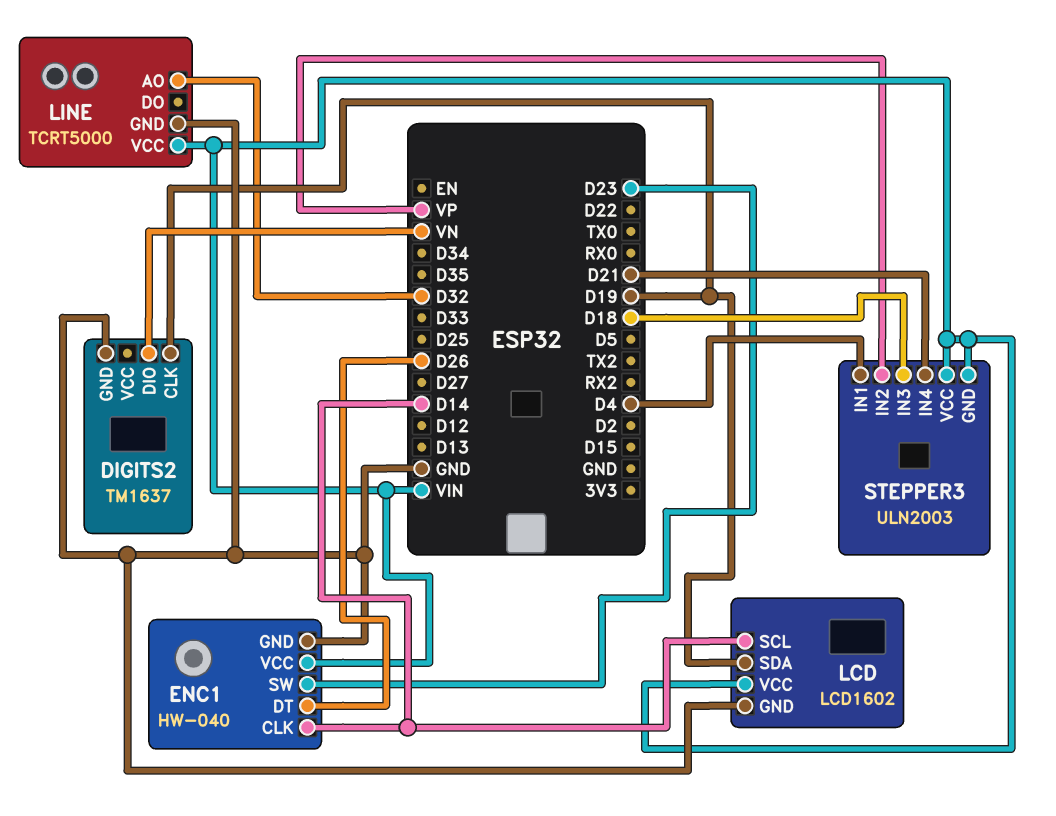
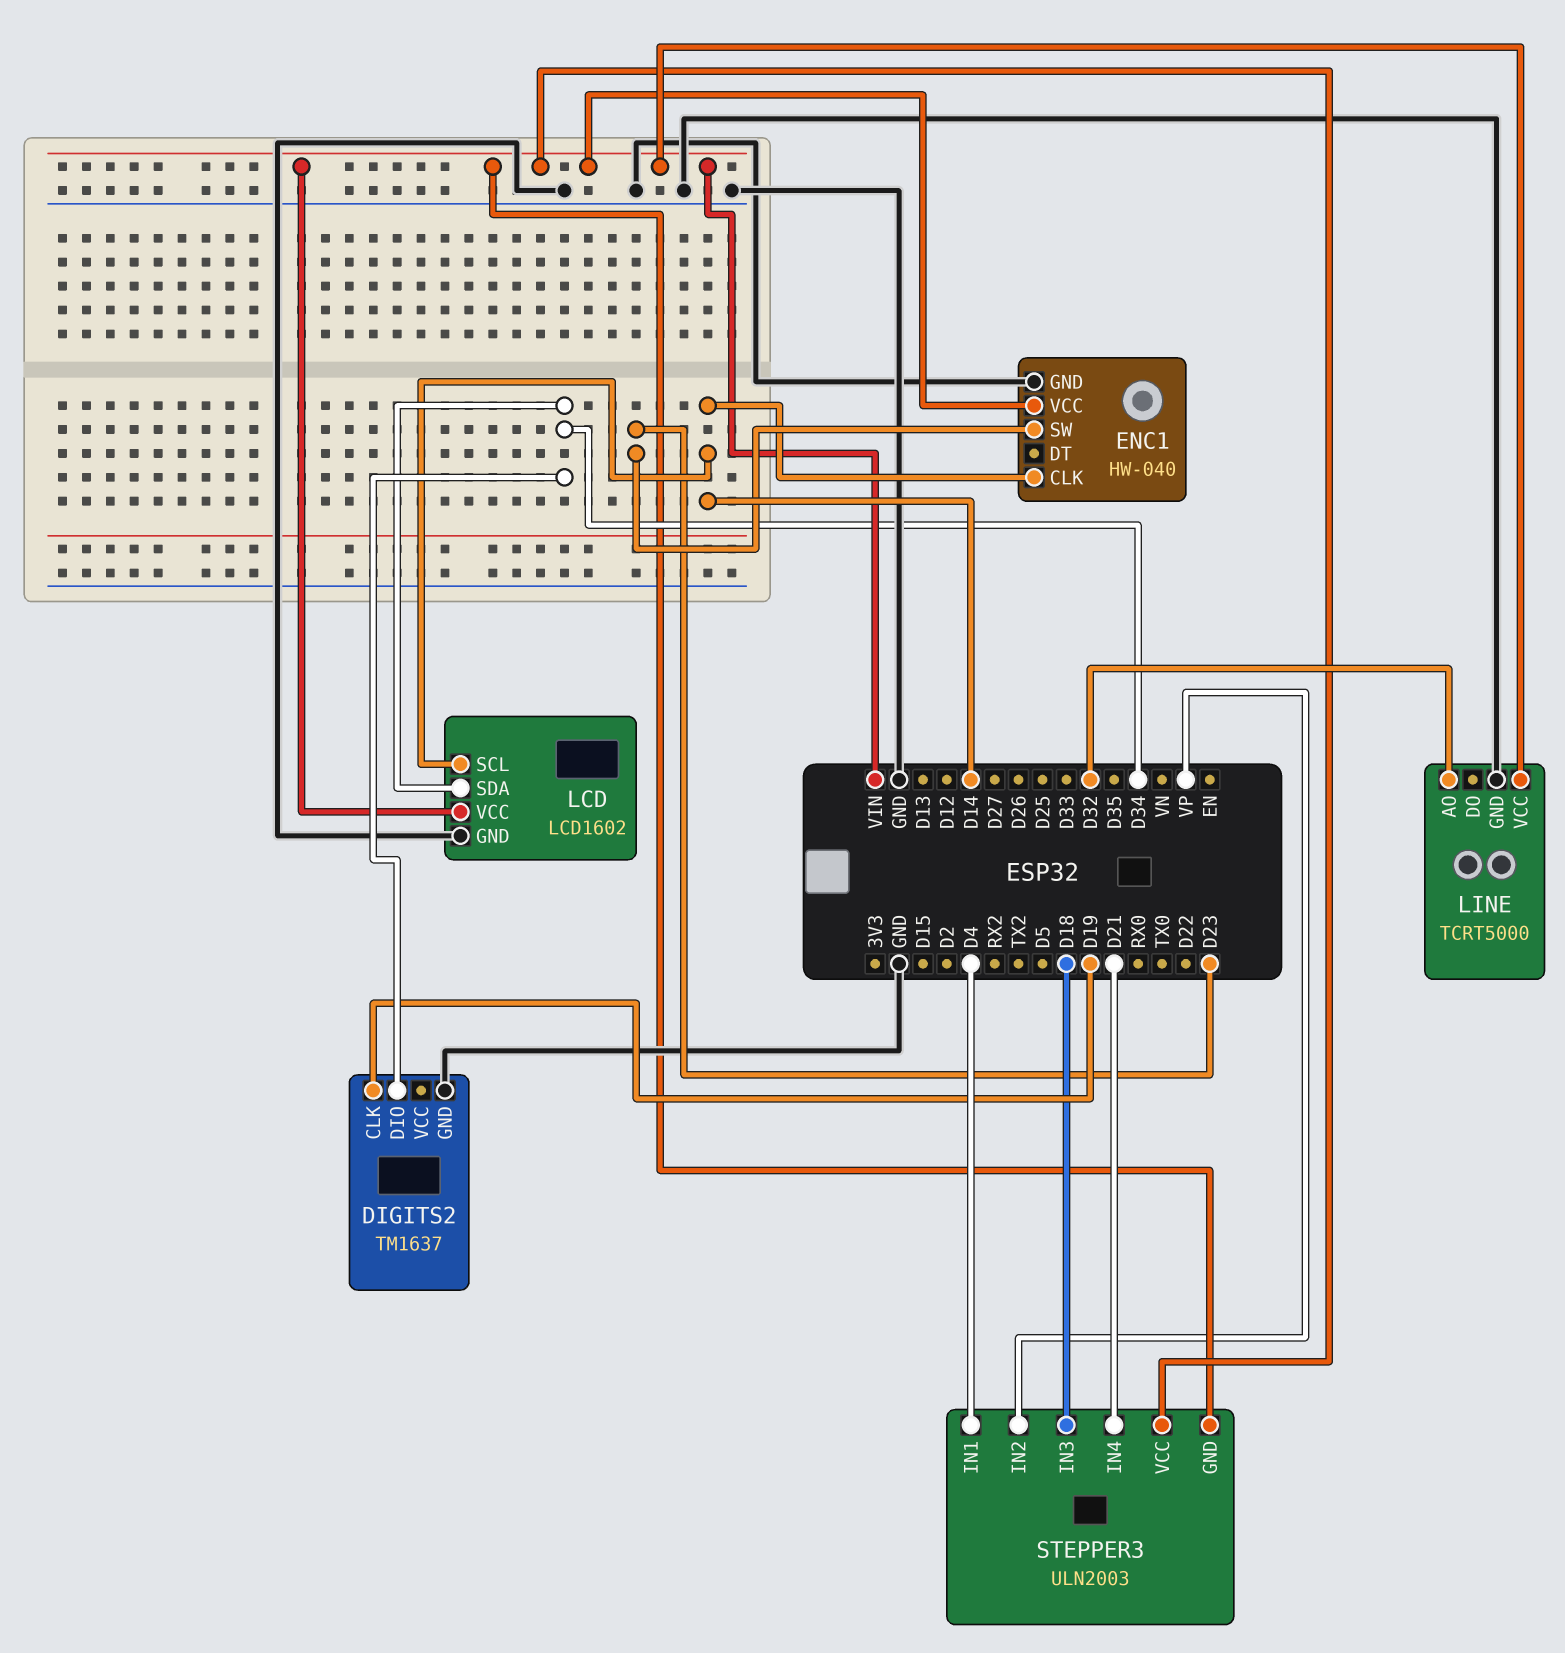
DIGITS2 pin DIO: VN -> D34
ENC1 pin DT: D26 -> none
LCD pin SDA: D19 -> D34

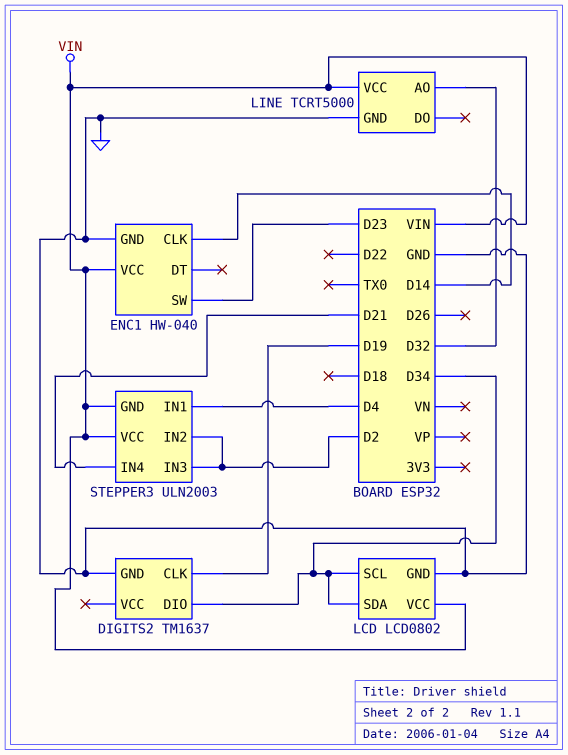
LCD: LCD1602 -> LCD0802
LCD pin SCL: D14 -> D34
STEPPER3 pin IN2: VP -> D2
STEPPER3 pin IN3: D18 -> D2

